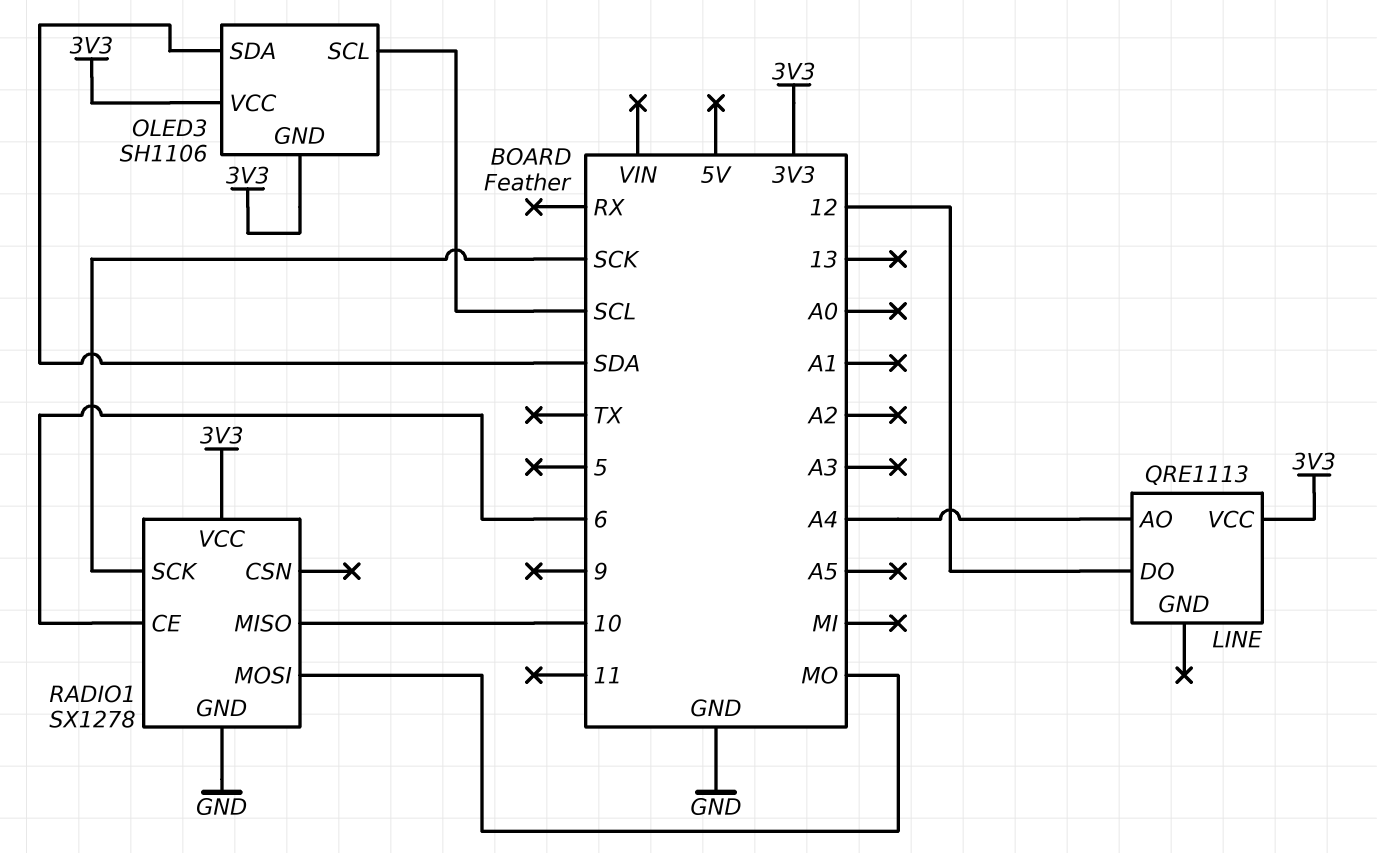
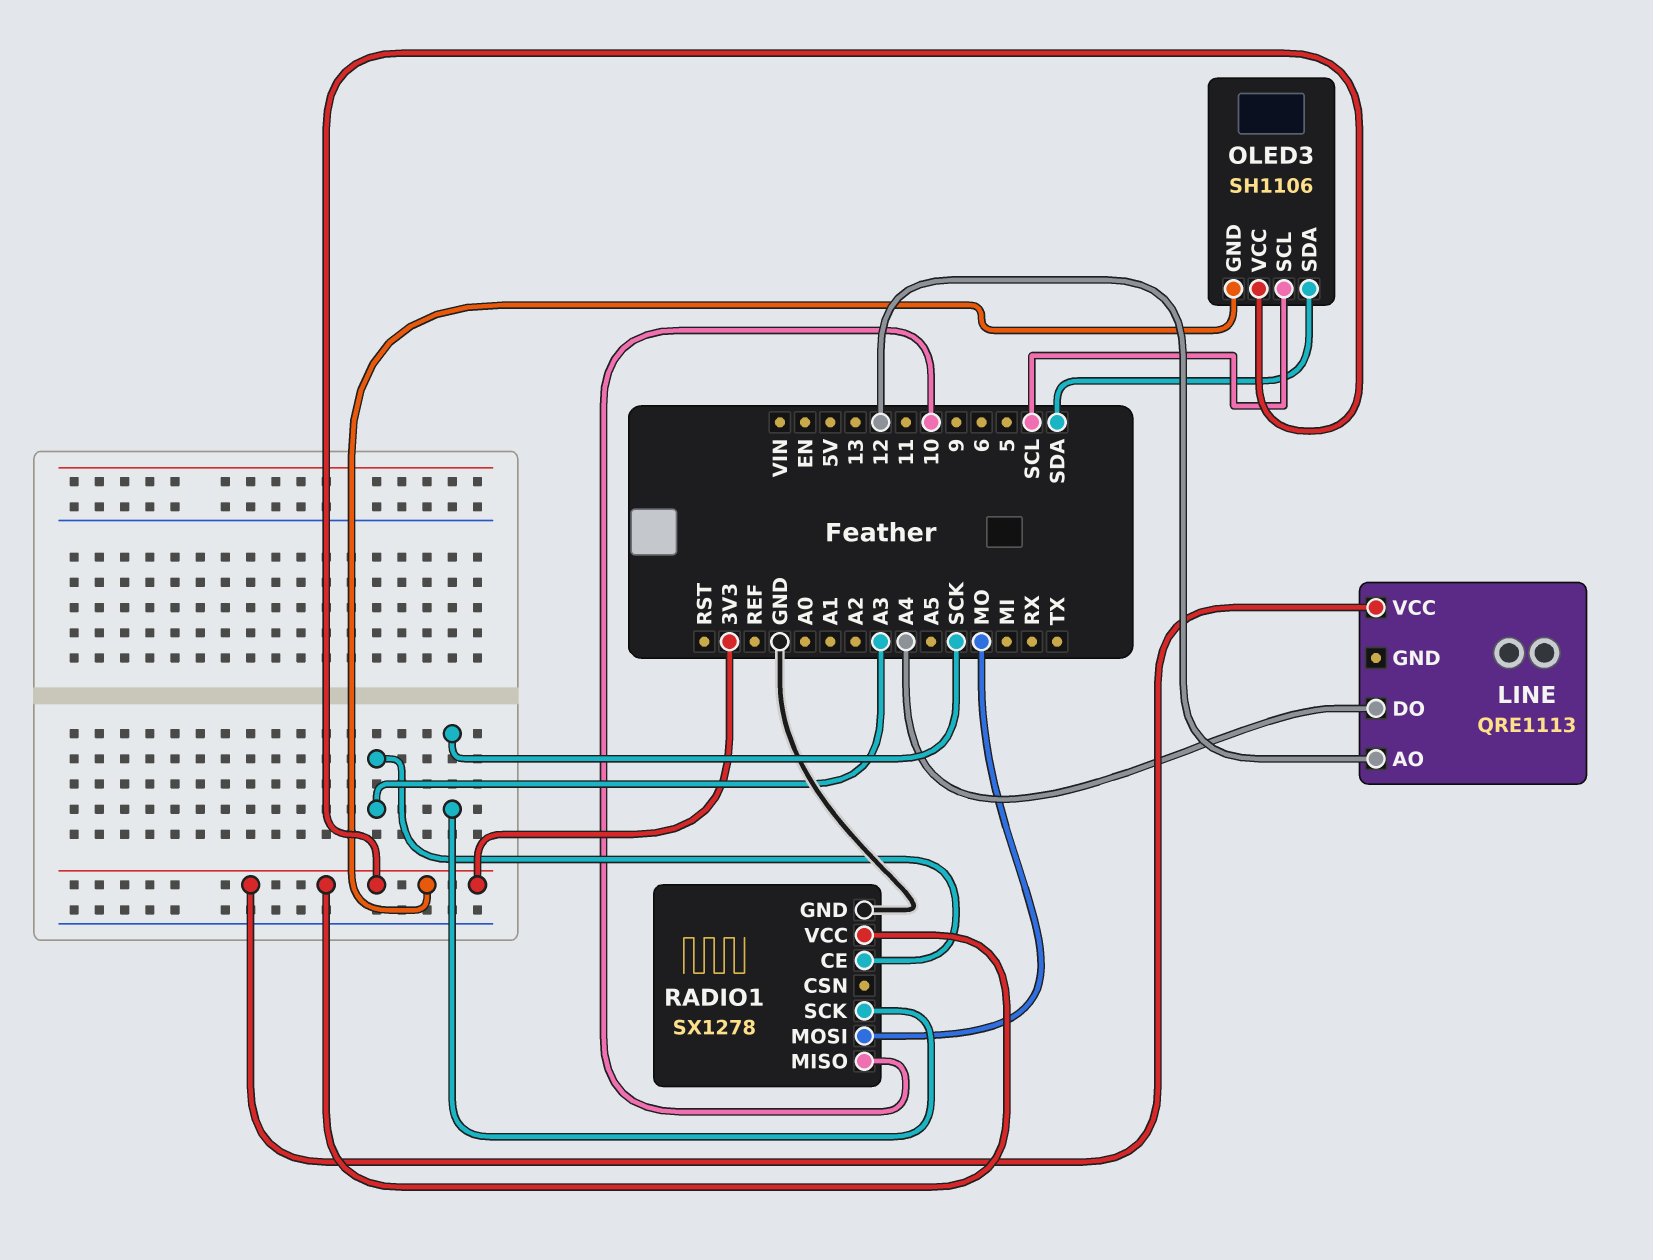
LINE pin AO: A4 -> 12
LINE pin DO: 12 -> A4
RADIO1 pin CE: 6 -> A3

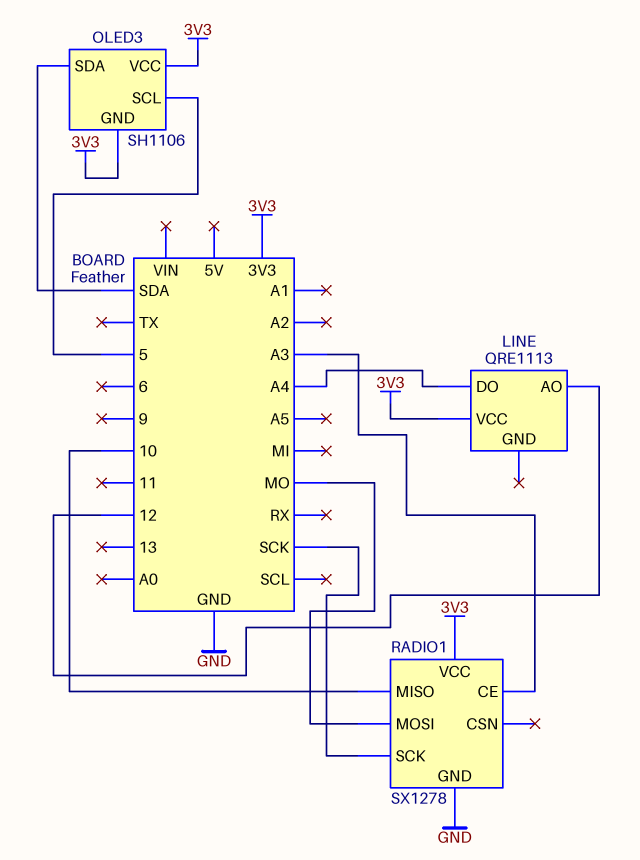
OLED3 pin SCL: SCL -> 5

